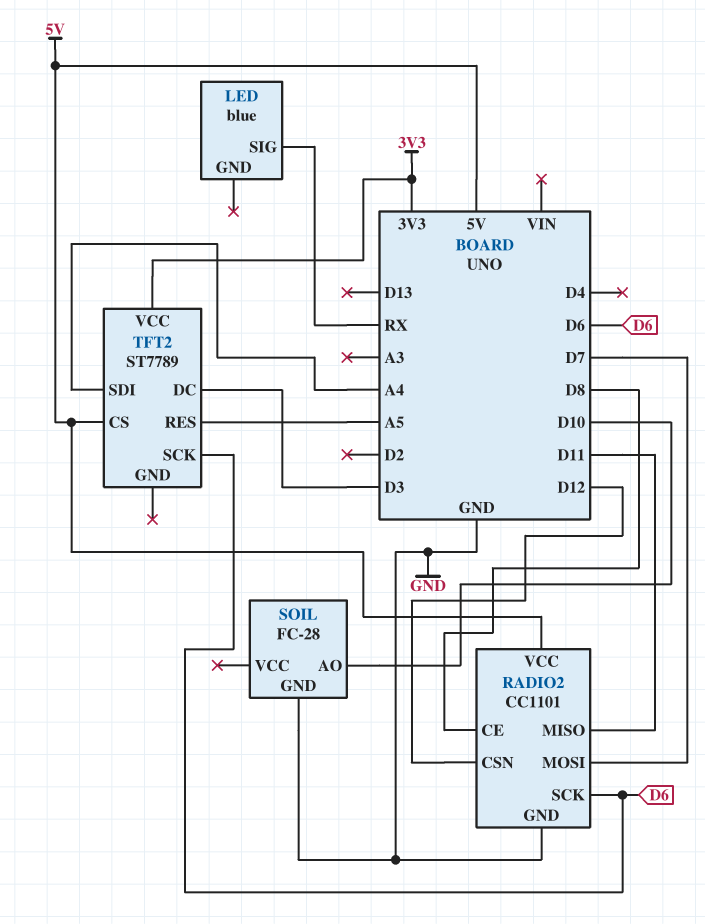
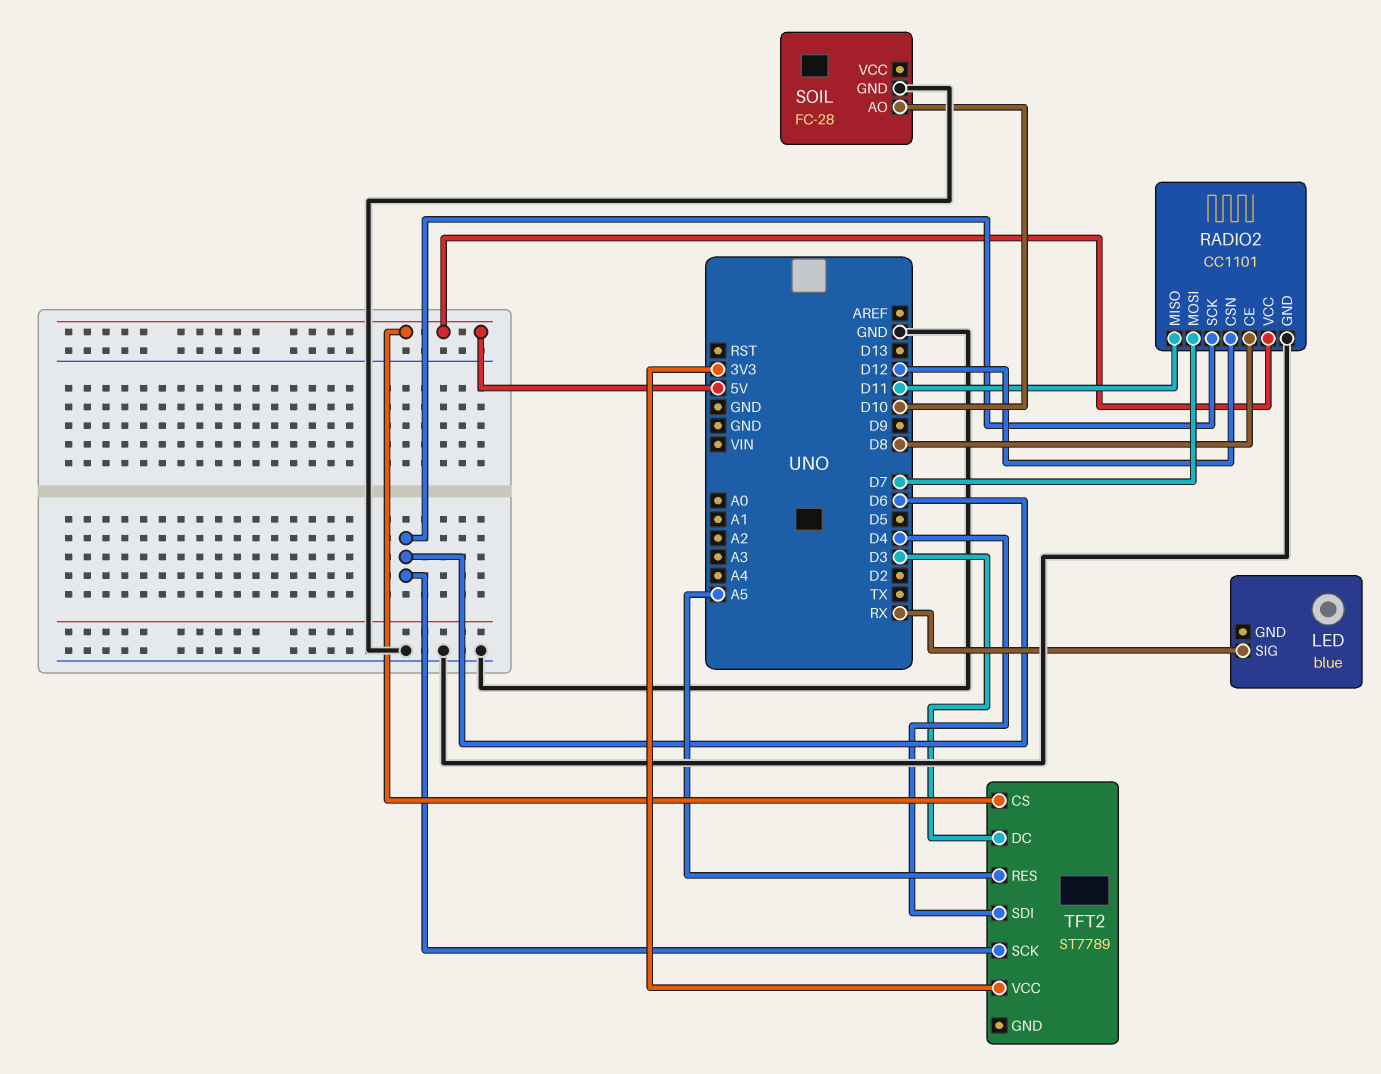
TFT2 pin SDI: A4 -> D4

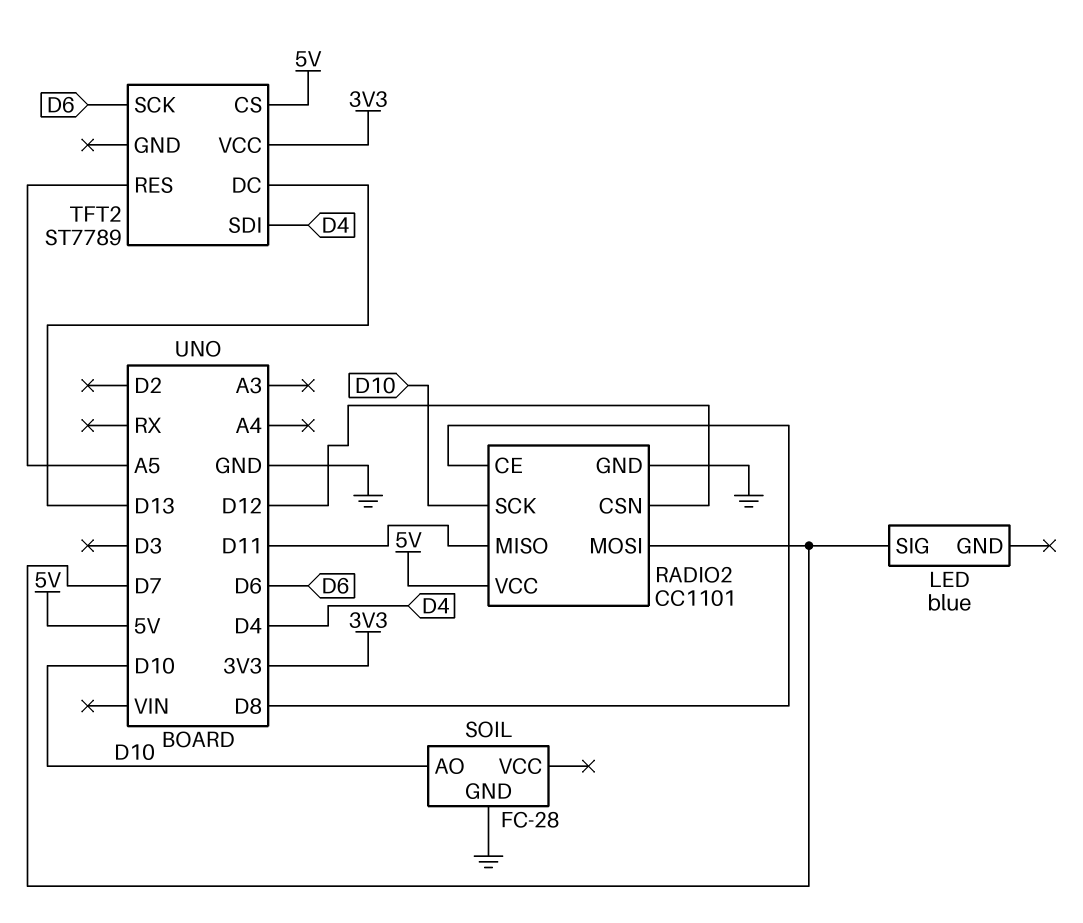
LED pin SIG: RX -> D7
RADIO2 pin SCK: D6 -> D10
TFT2 pin DC: D3 -> D13

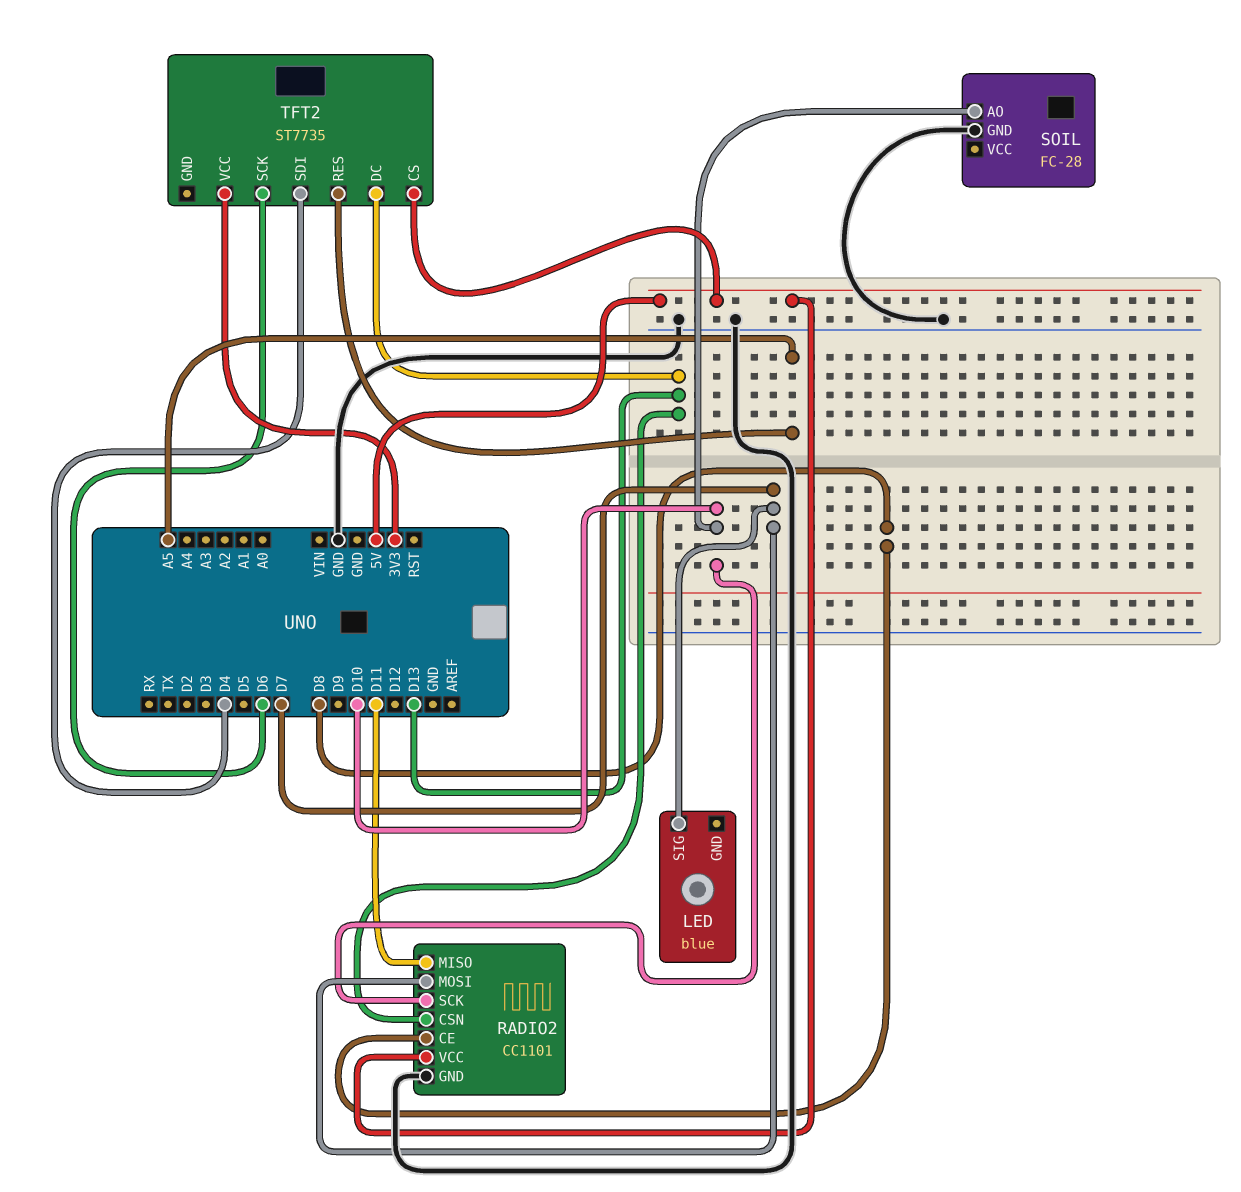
RADIO2 pin CSN: D12 -> D13
TFT2: ST7789 -> ST7735

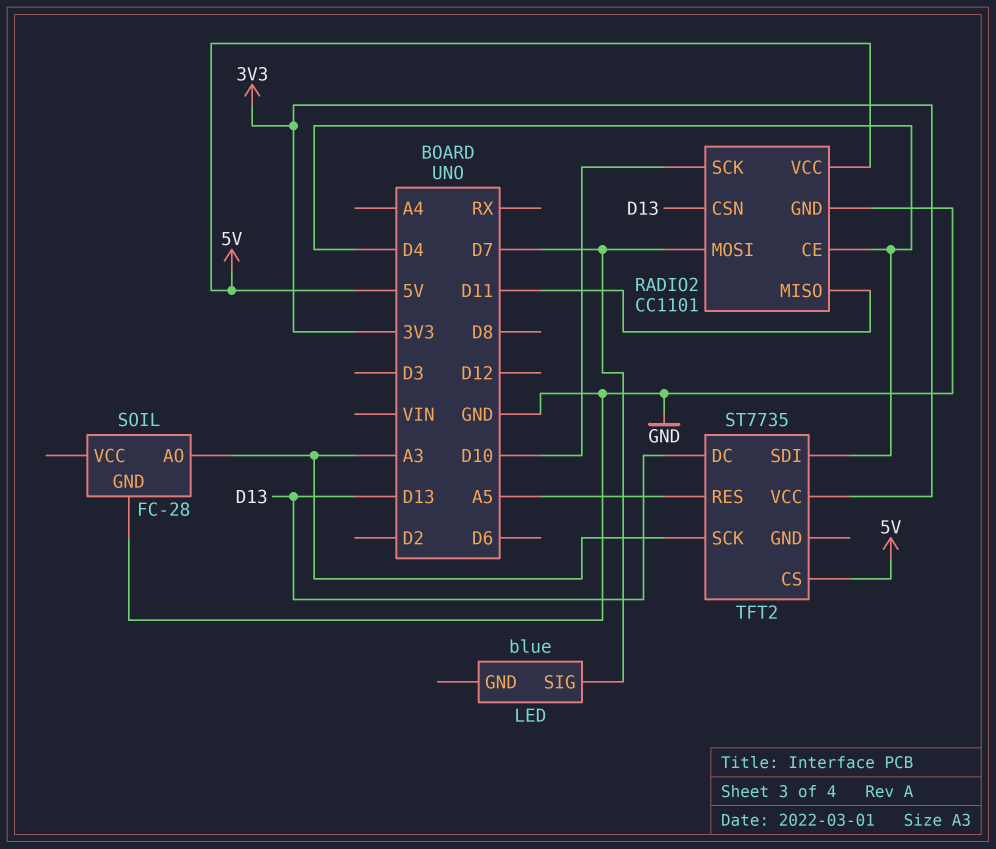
RADIO2 pin CE: D8 -> D4
SOIL pin AO: D10 -> A3
TFT2 pin SCK: D6 -> A3

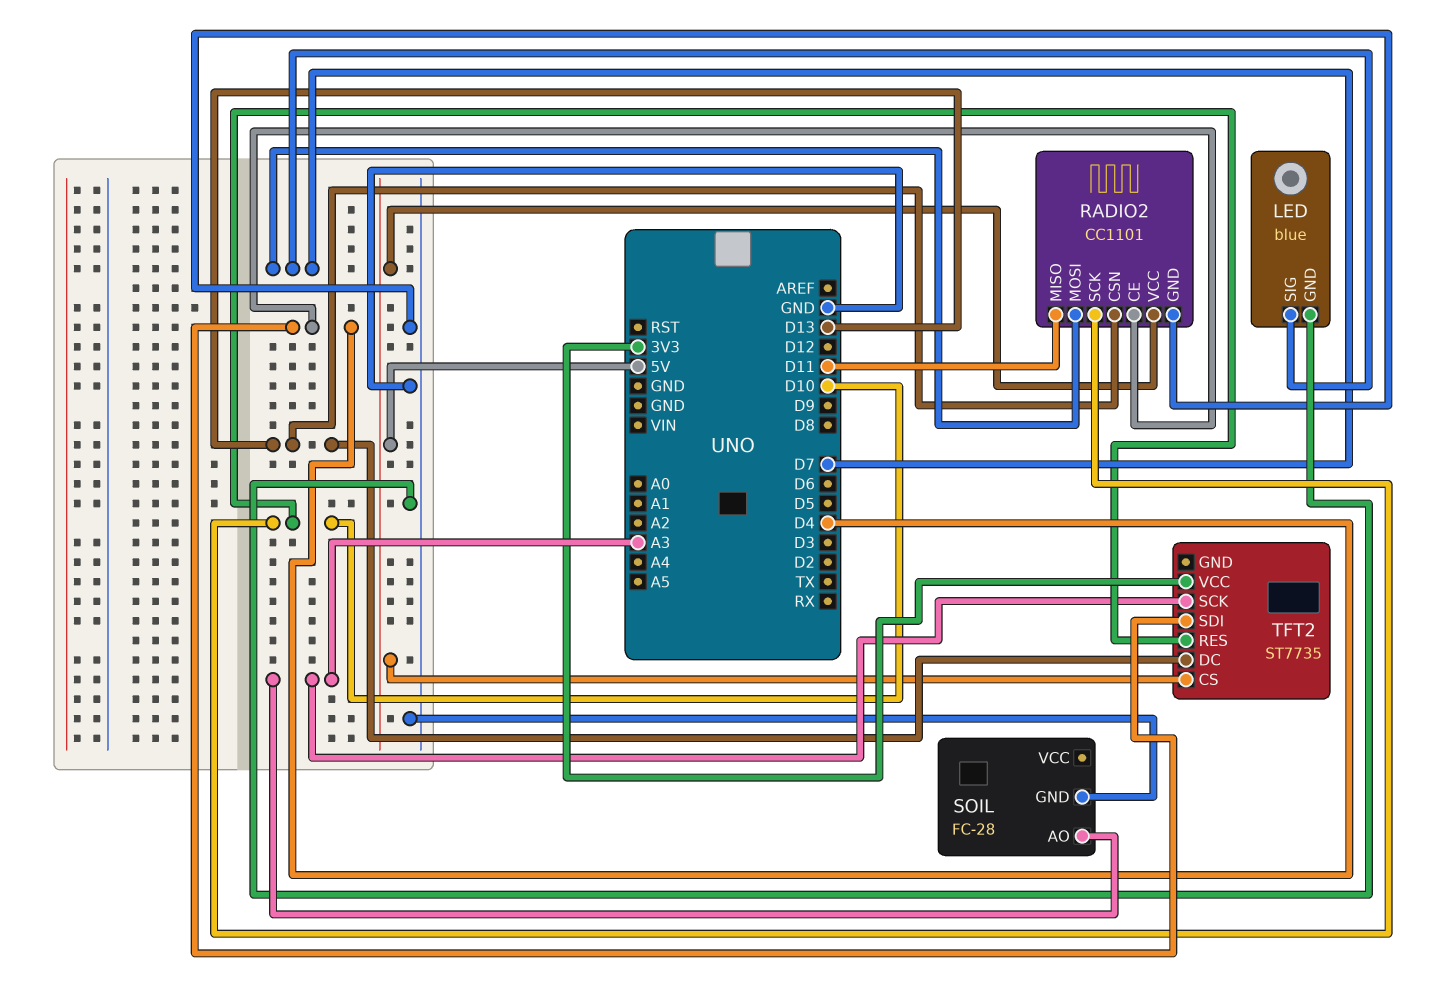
LED pin GND: none -> GND
TFT2 pin RES: A5 -> D10

